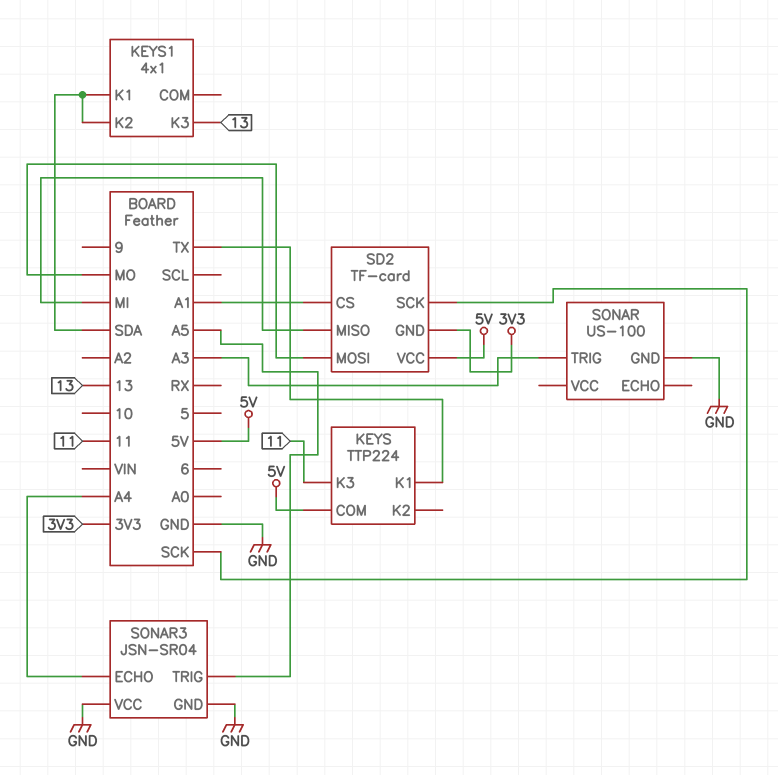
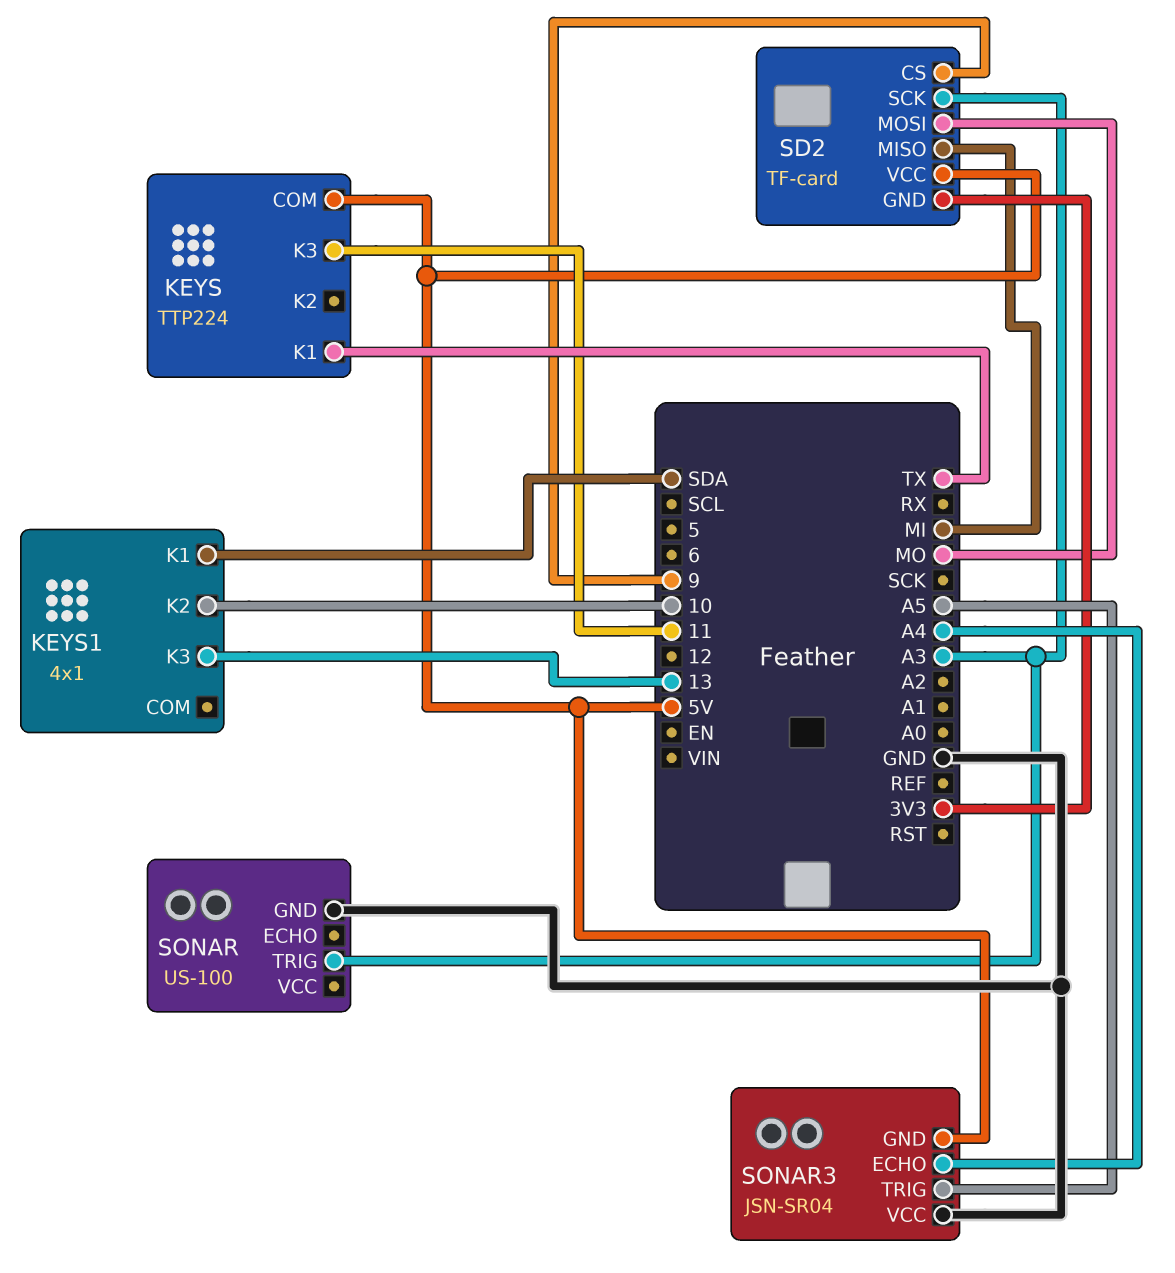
KEYS1 pin K2: SDA -> 10
SD2 pin CS: A1 -> 9
SD2 pin SCK: SCK -> A3
SONAR3 pin GND: GND -> 5V

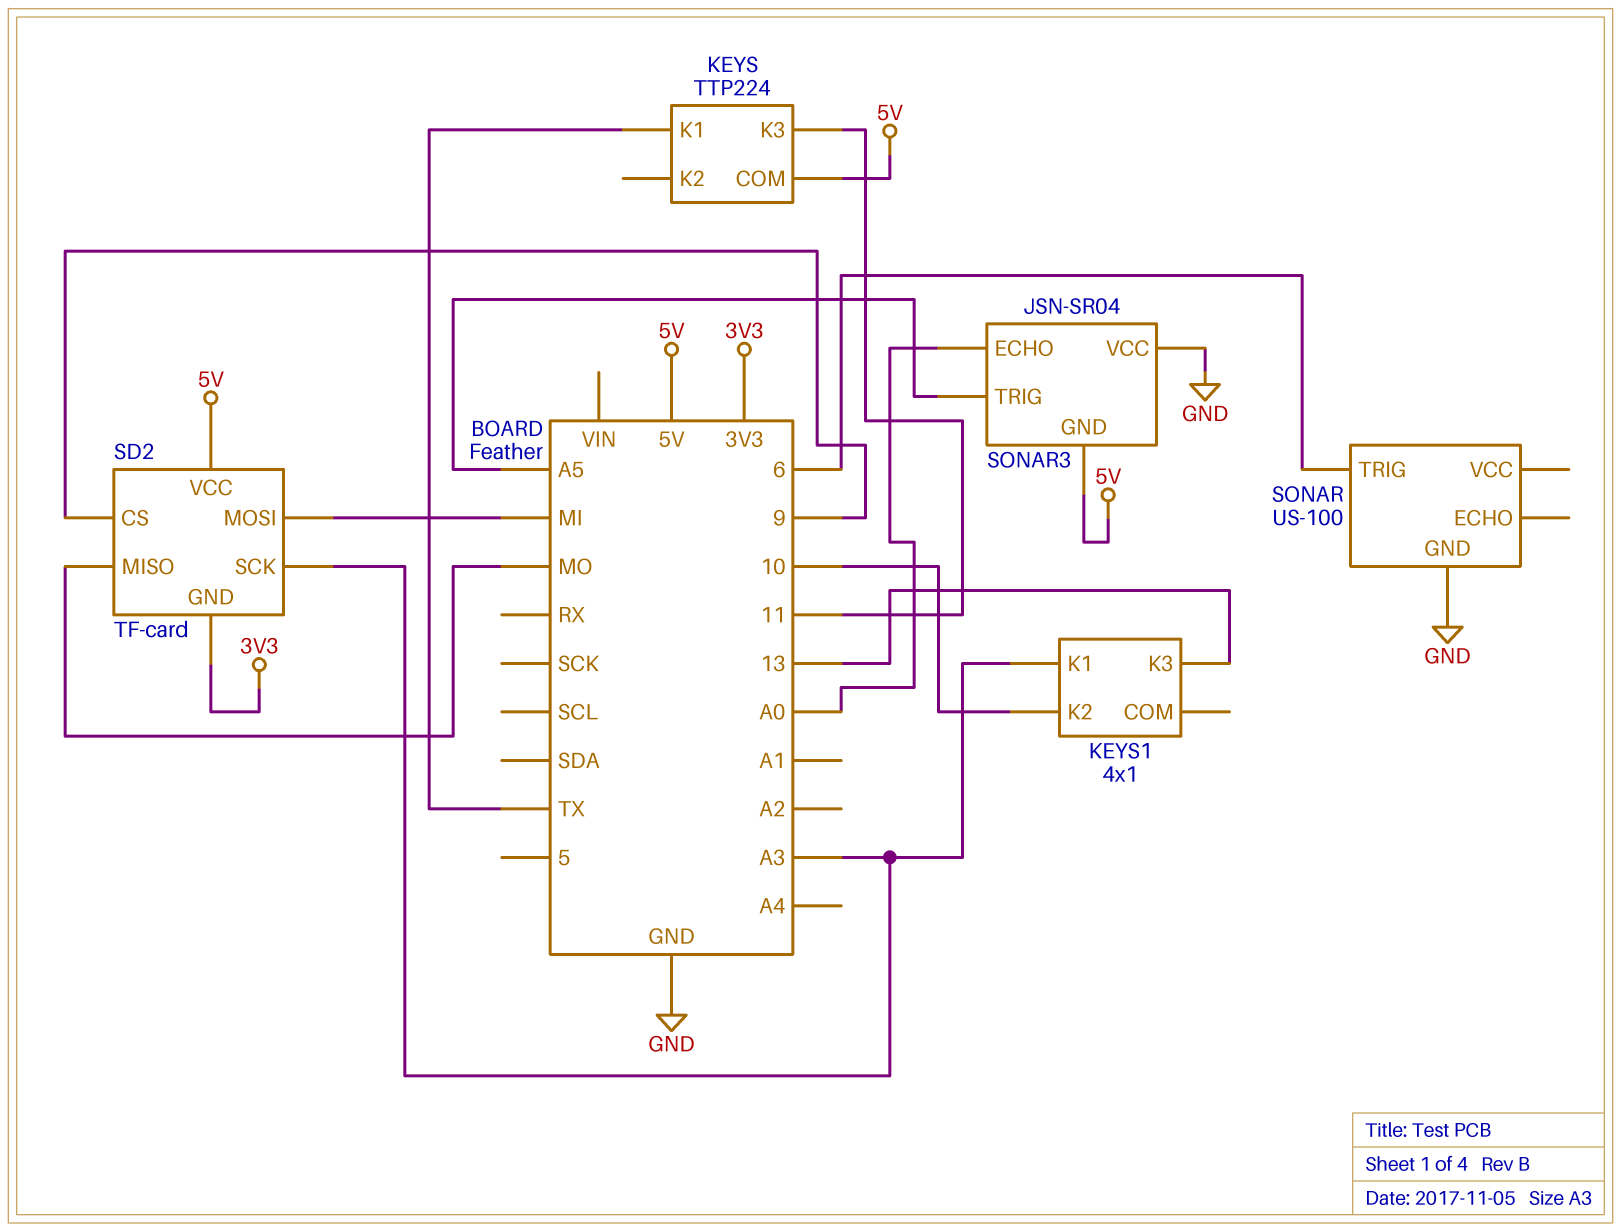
KEYS1 pin K1: SDA -> A3
SD2 pin MISO: MI -> MO
SD2 pin MOSI: MO -> MI
SONAR pin TRIG: A3 -> 6
SONAR3 pin ECHO: A4 -> A0

